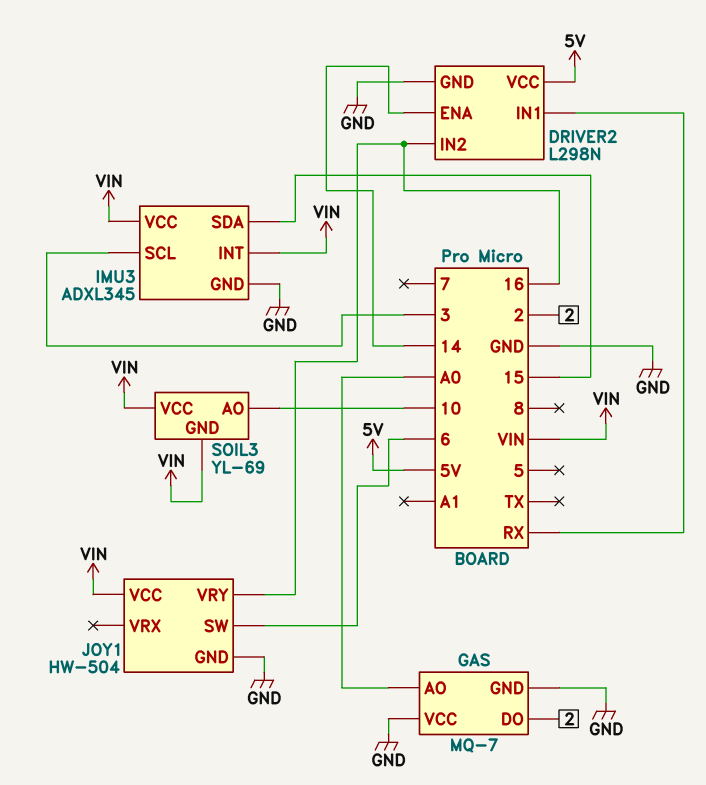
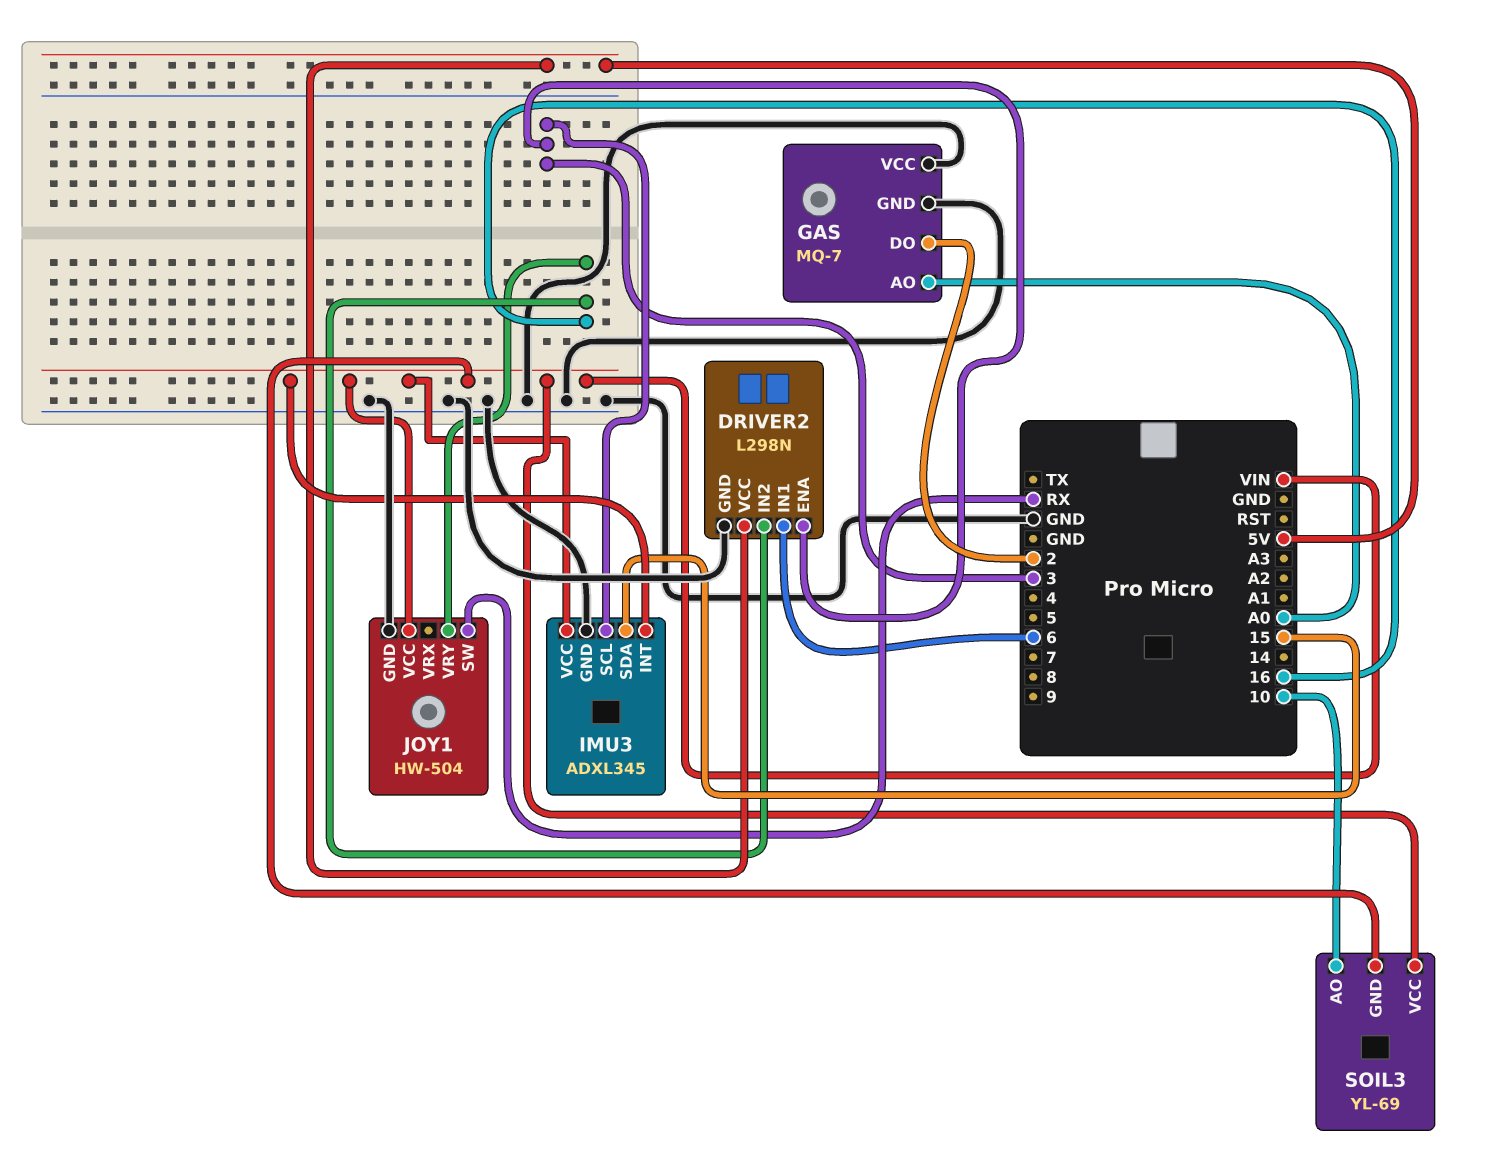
DRIVER2 pin ENA: 14 -> 3
DRIVER2 pin IN1: RX -> 6
JOY1 pin SW: 6 -> RX

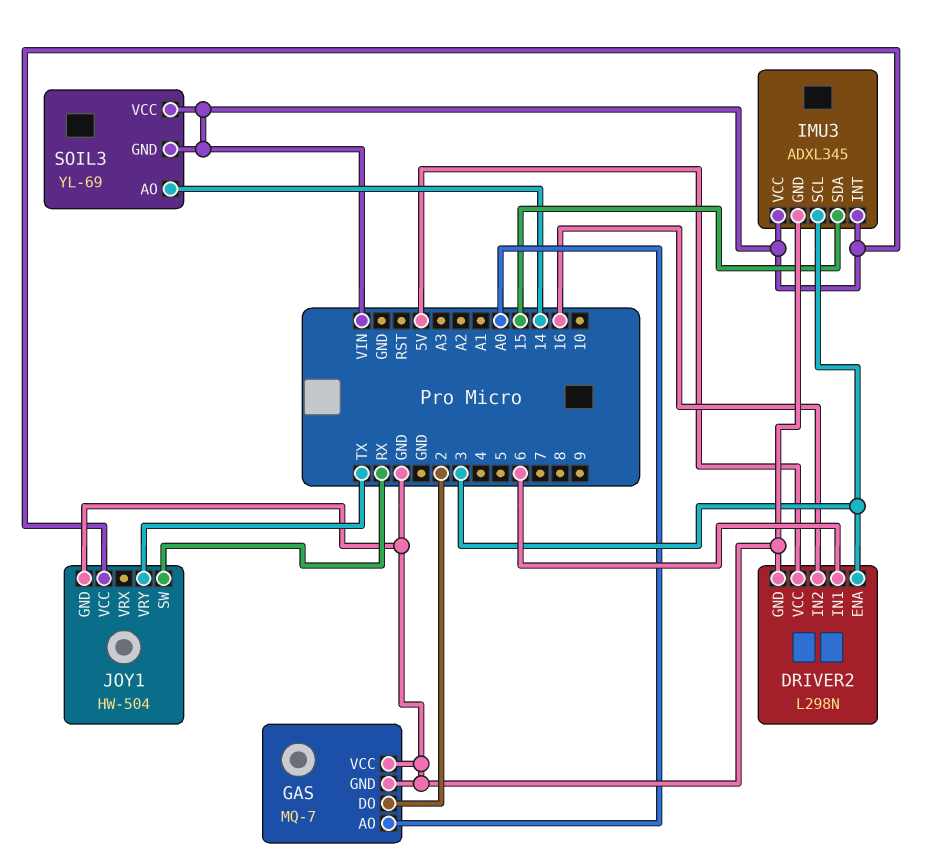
JOY1 pin VRY: 16 -> TX
SOIL3 pin AO: 10 -> 14

